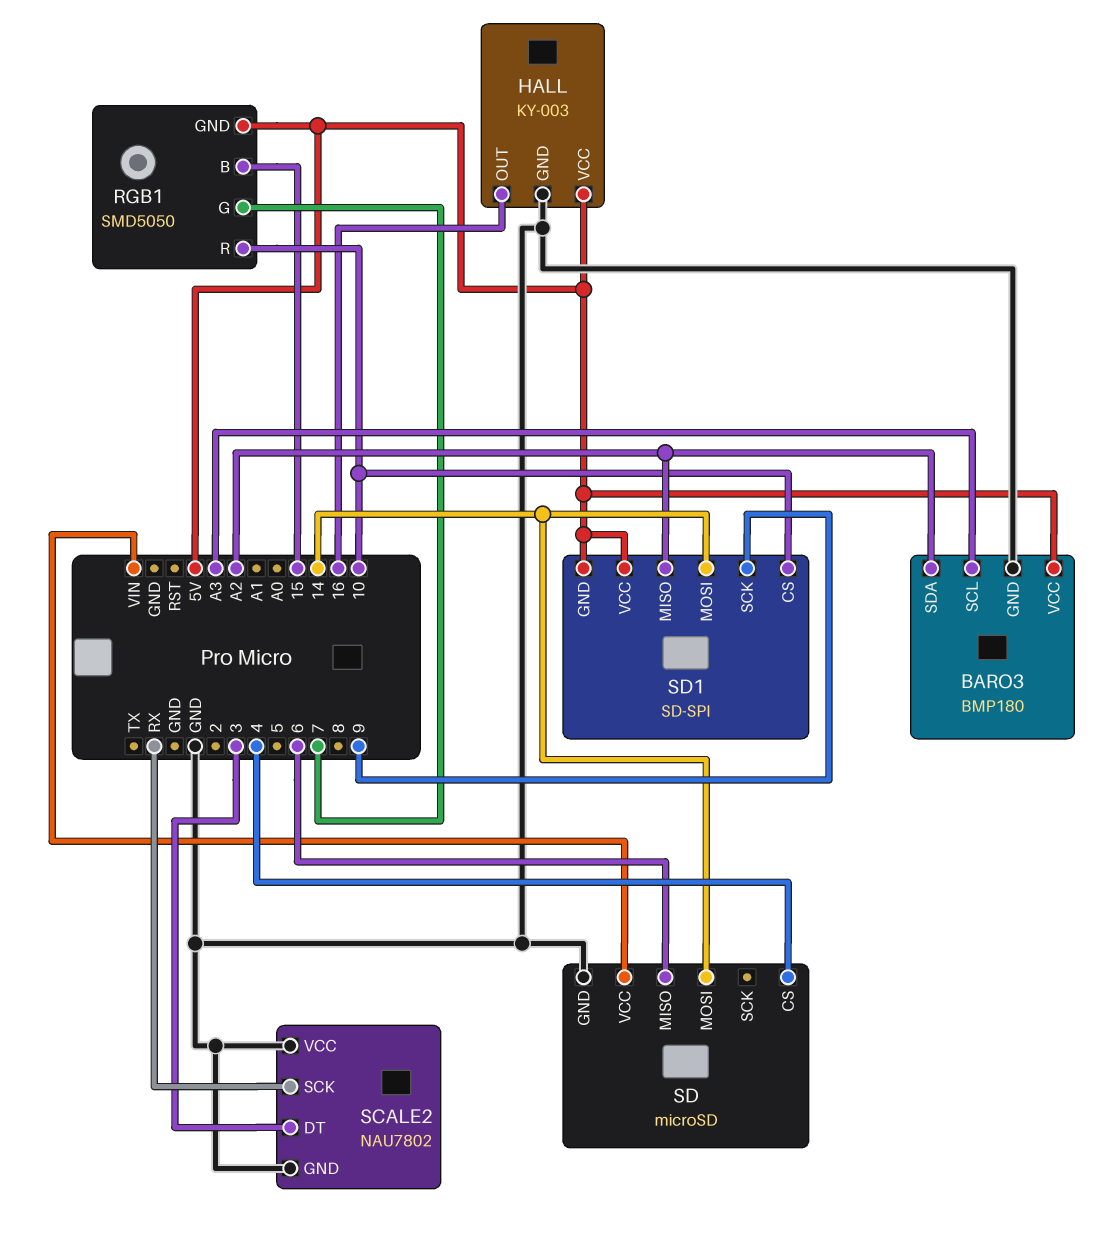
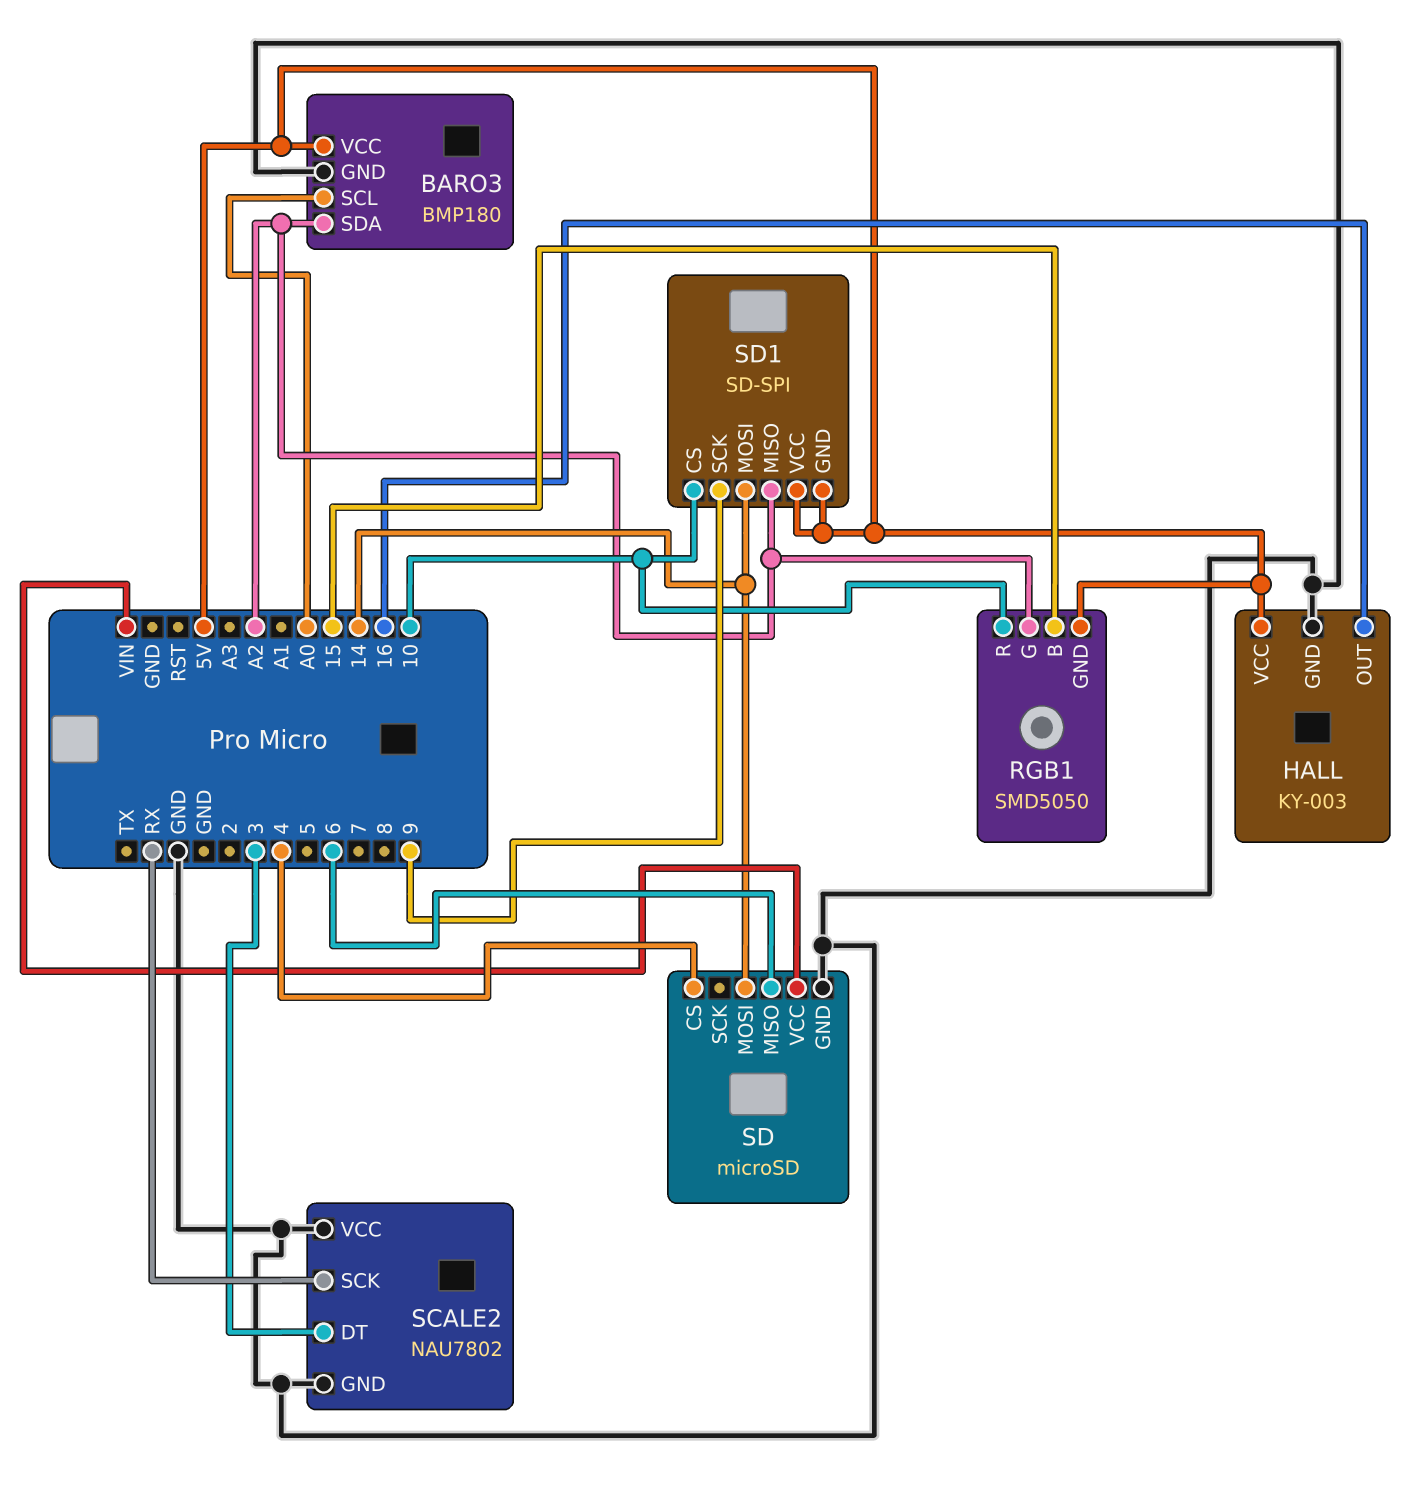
BARO3 pin SCL: A3 -> A0
RGB1 pin G: 7 -> A2

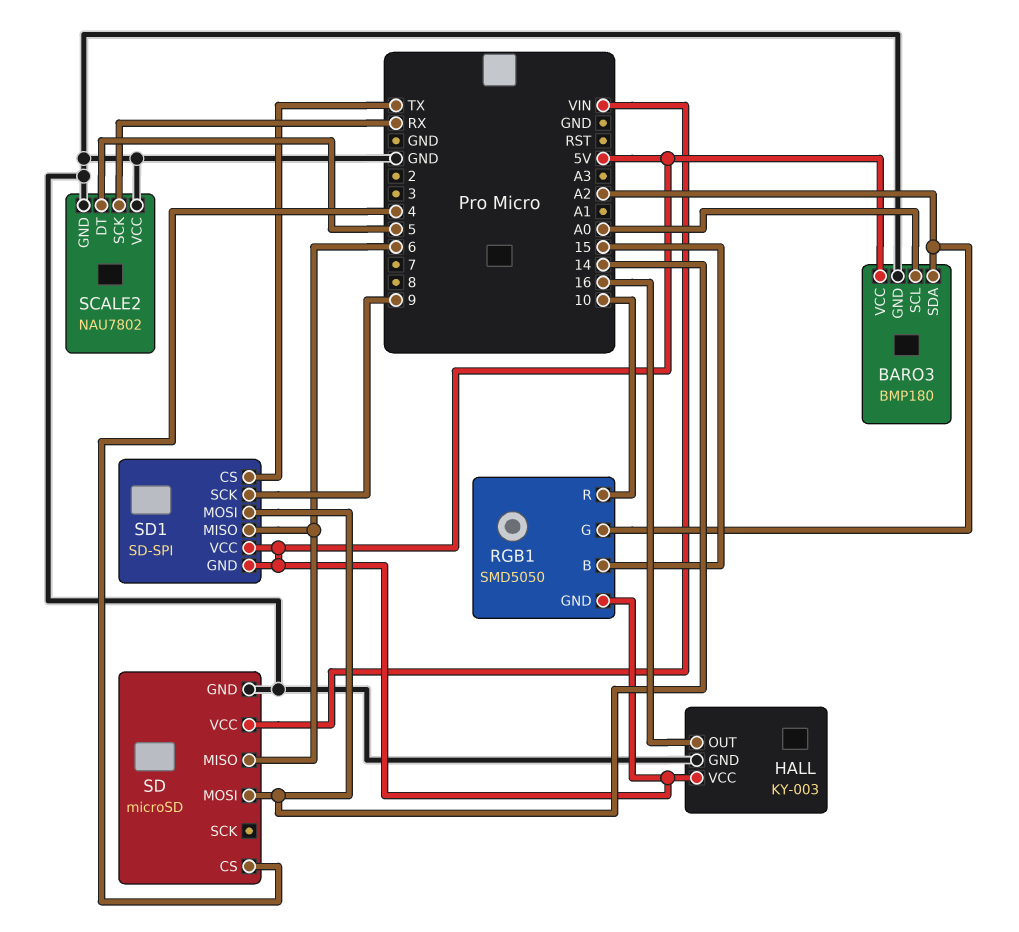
SCALE2 pin DT: 3 -> 5
SD1 pin CS: 10 -> TX
SD1 pin MISO: A2 -> 6

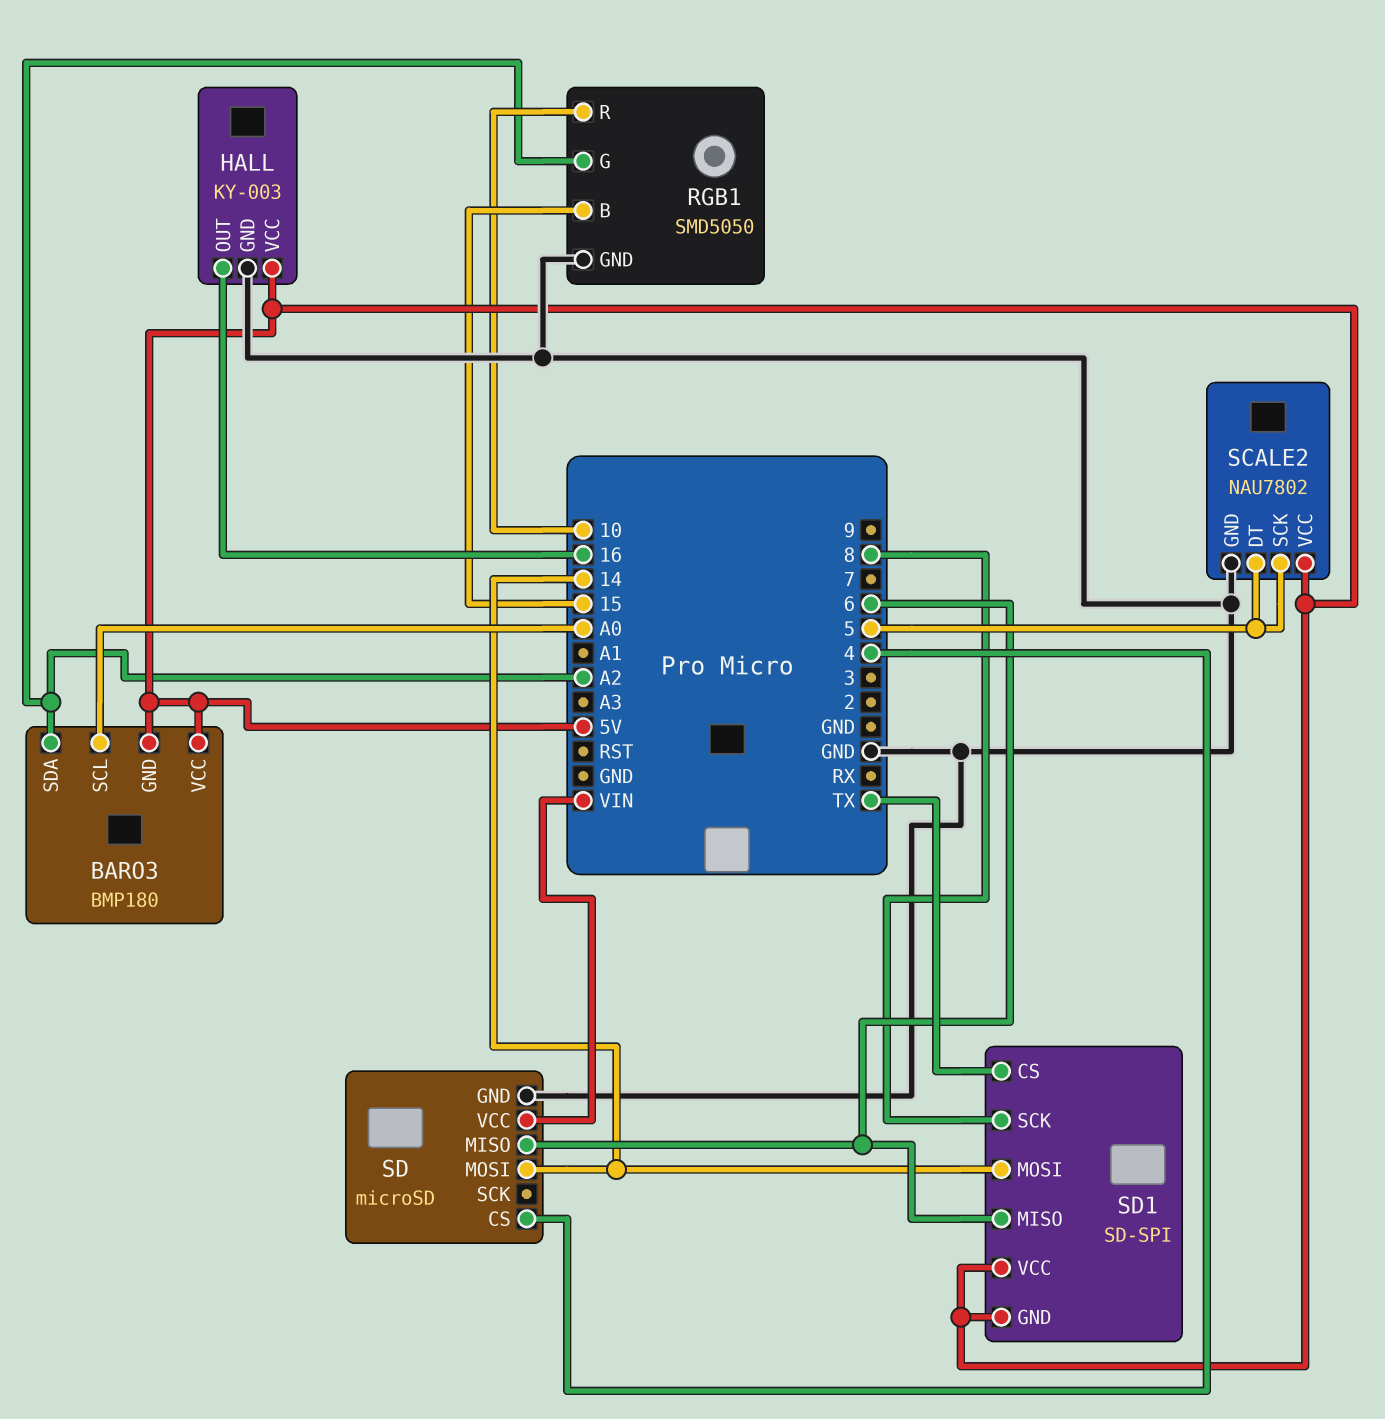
BARO3 pin GND: GND -> 5V
RGB1 pin GND: 5V -> GND
SCALE2 pin SCK: RX -> 5
SCALE2 pin VCC: GND -> 5V
SD1 pin SCK: 9 -> 8

